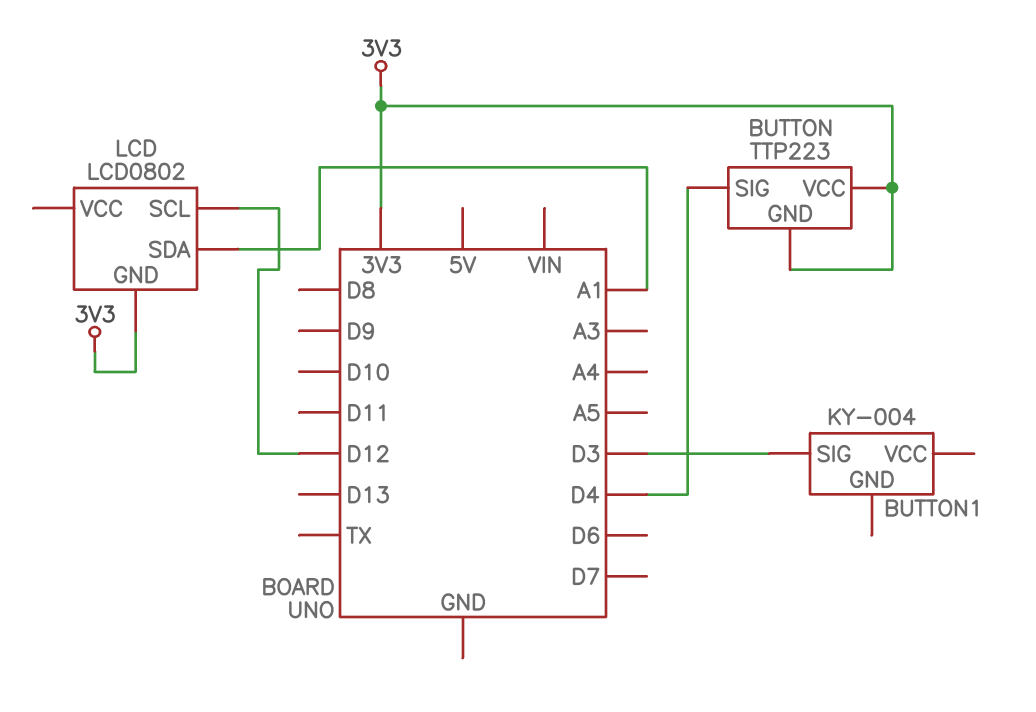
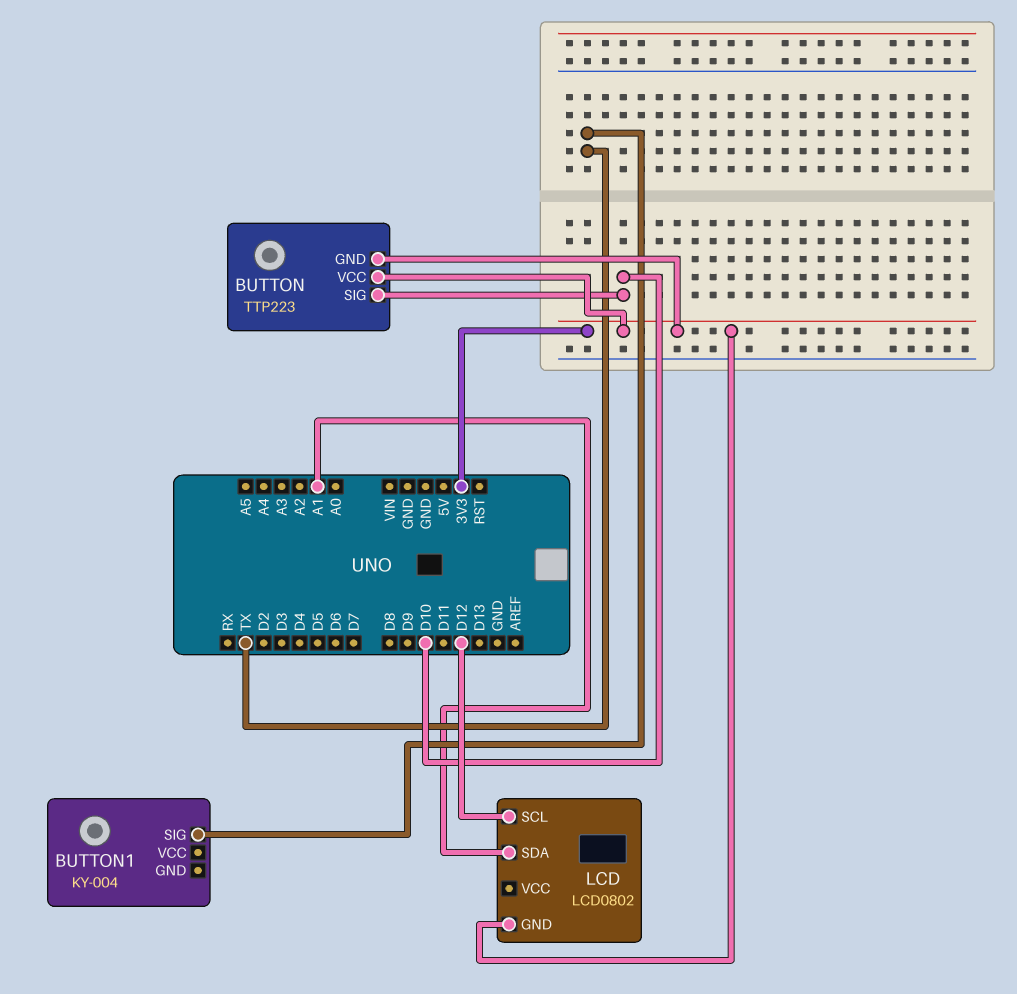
BUTTON pin SIG: D4 -> D10
BUTTON1 pin SIG: D3 -> TX

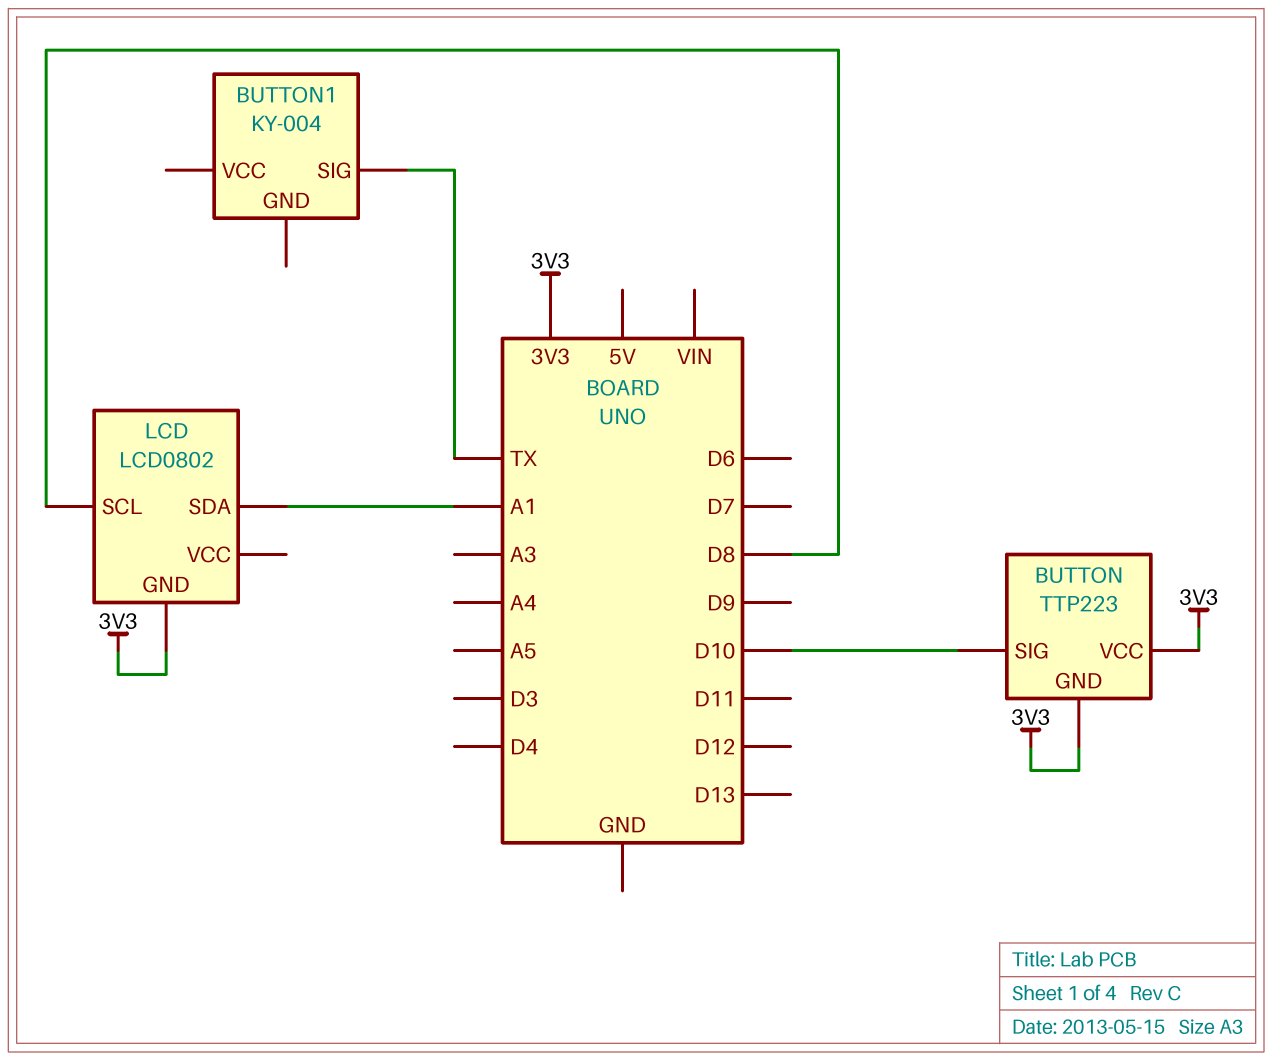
LCD pin SCL: D12 -> D8

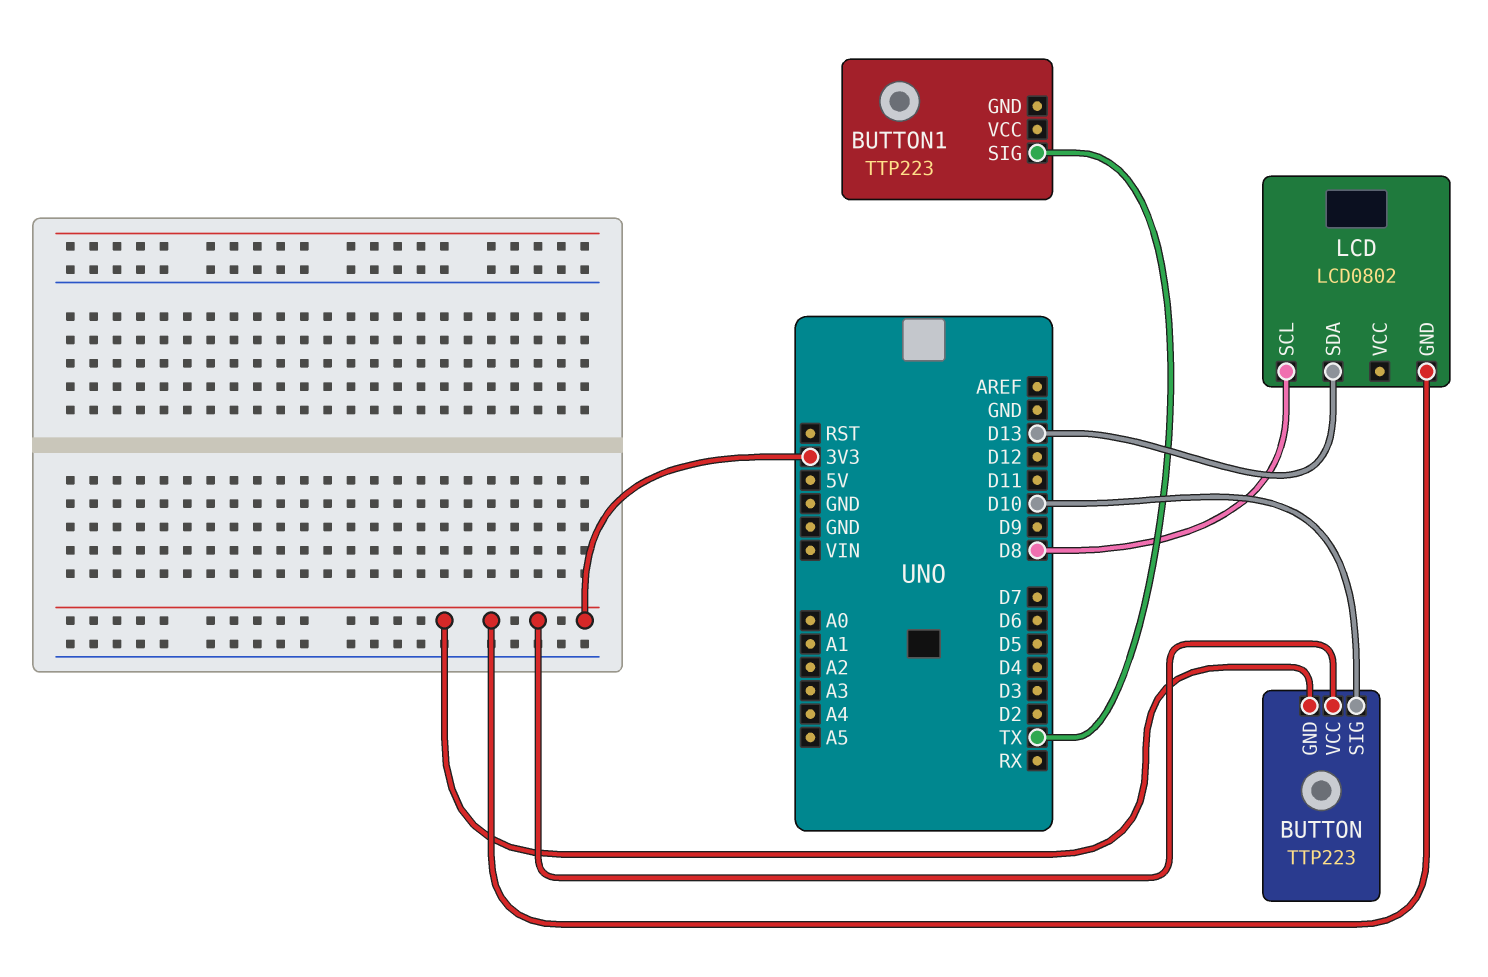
BUTTON1: KY-004 -> TTP223
LCD pin SDA: A1 -> D13

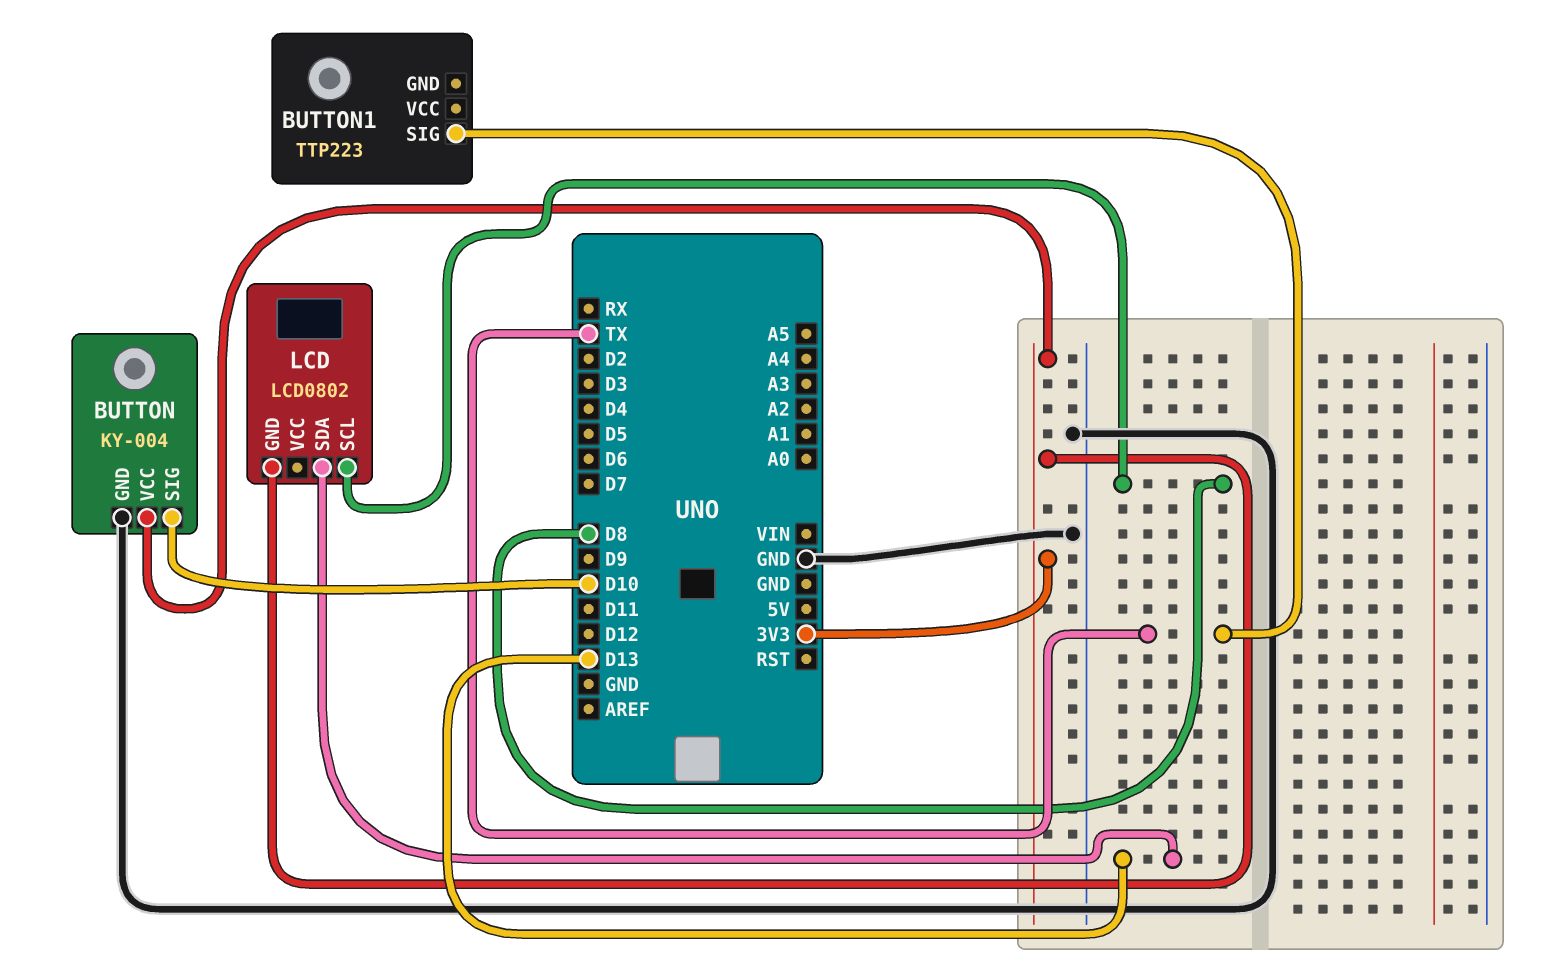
BUTTON: TTP223 -> KY-004
BUTTON pin GND: 3V3 -> GND

